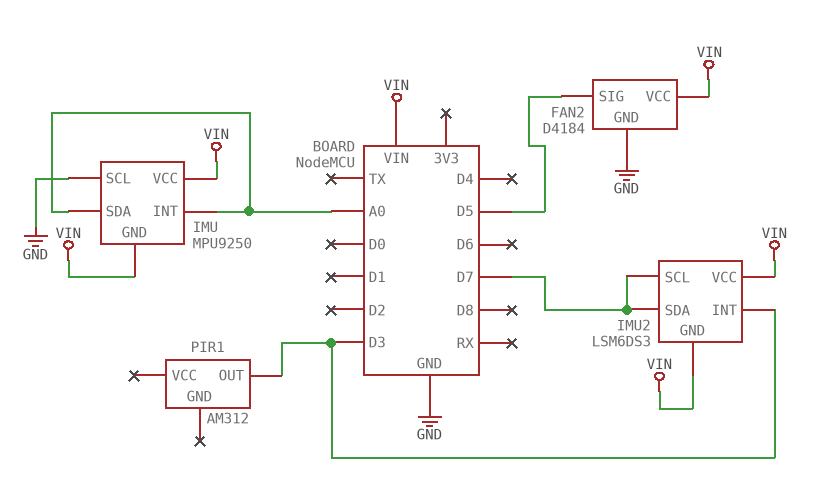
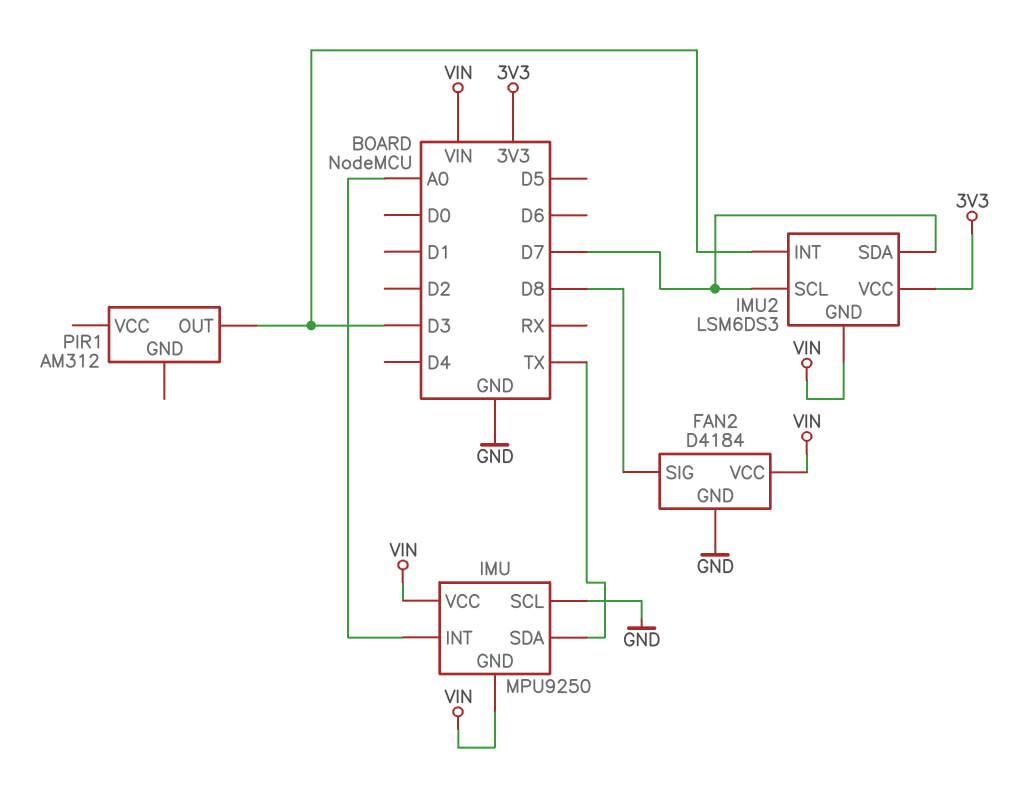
FAN2 pin SIG: D5 -> D8
IMU pin SDA: A0 -> TX
IMU2 pin VCC: VIN -> 3V3

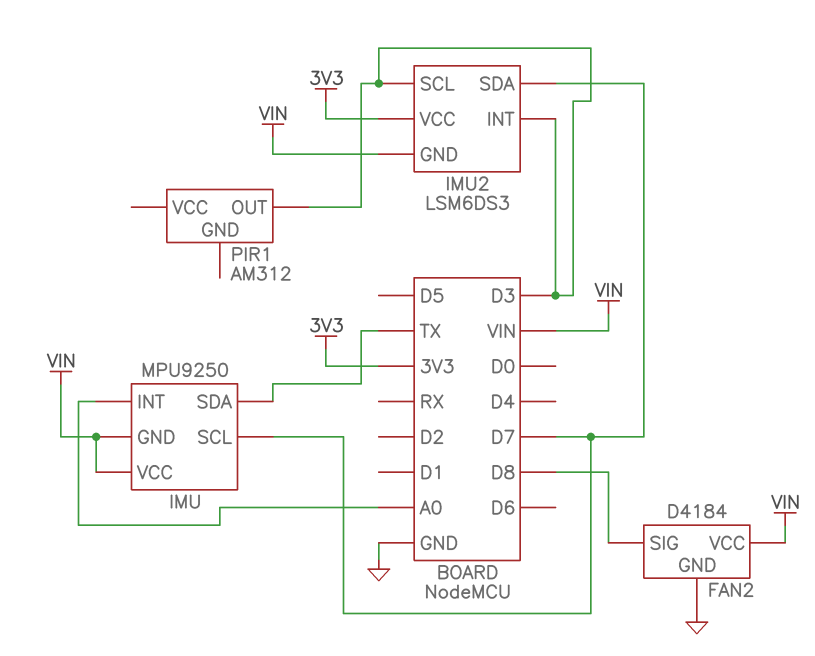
IMU pin SCL: GND -> D7
IMU2 pin SCL: D7 -> D3

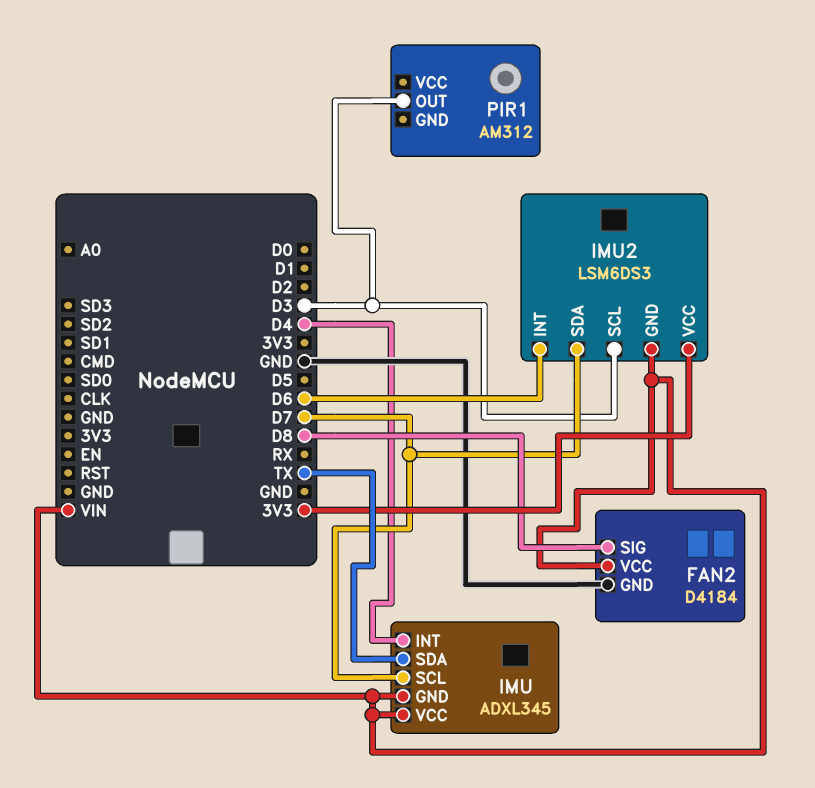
IMU: MPU9250 -> ADXL345
IMU pin INT: A0 -> D4
IMU2 pin INT: D3 -> D6

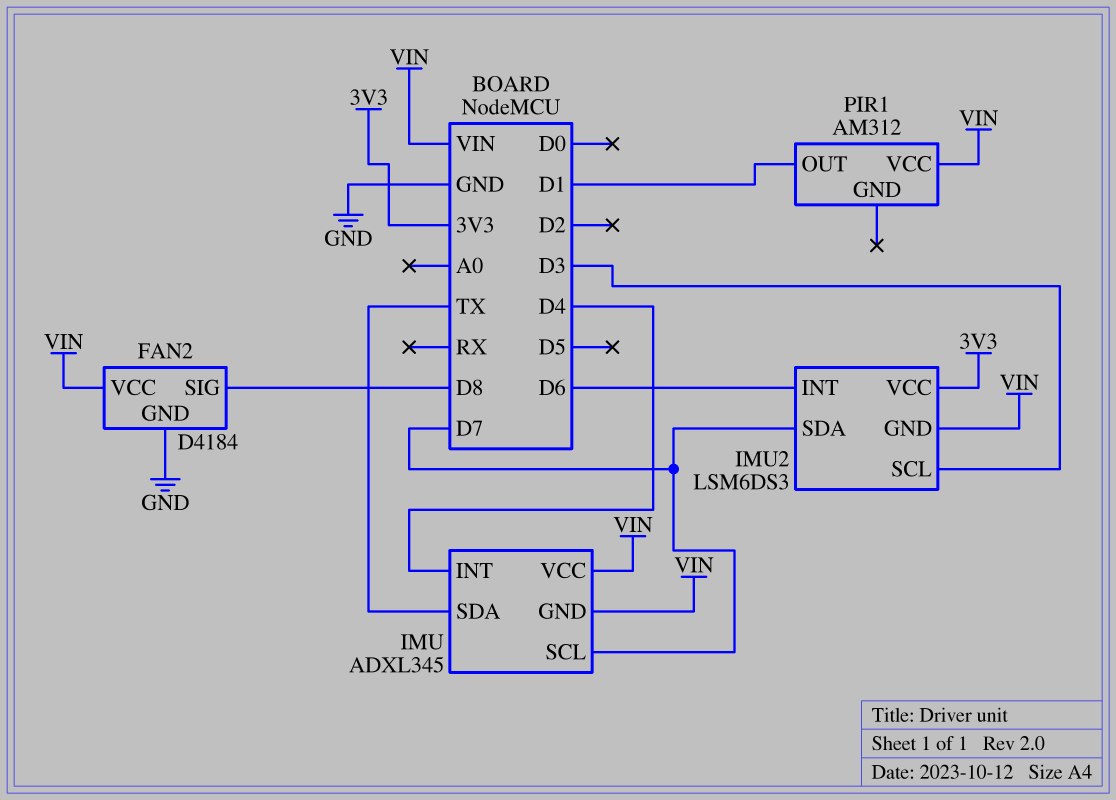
PIR1 pin OUT: D3 -> D1
PIR1 pin VCC: none -> VIN

